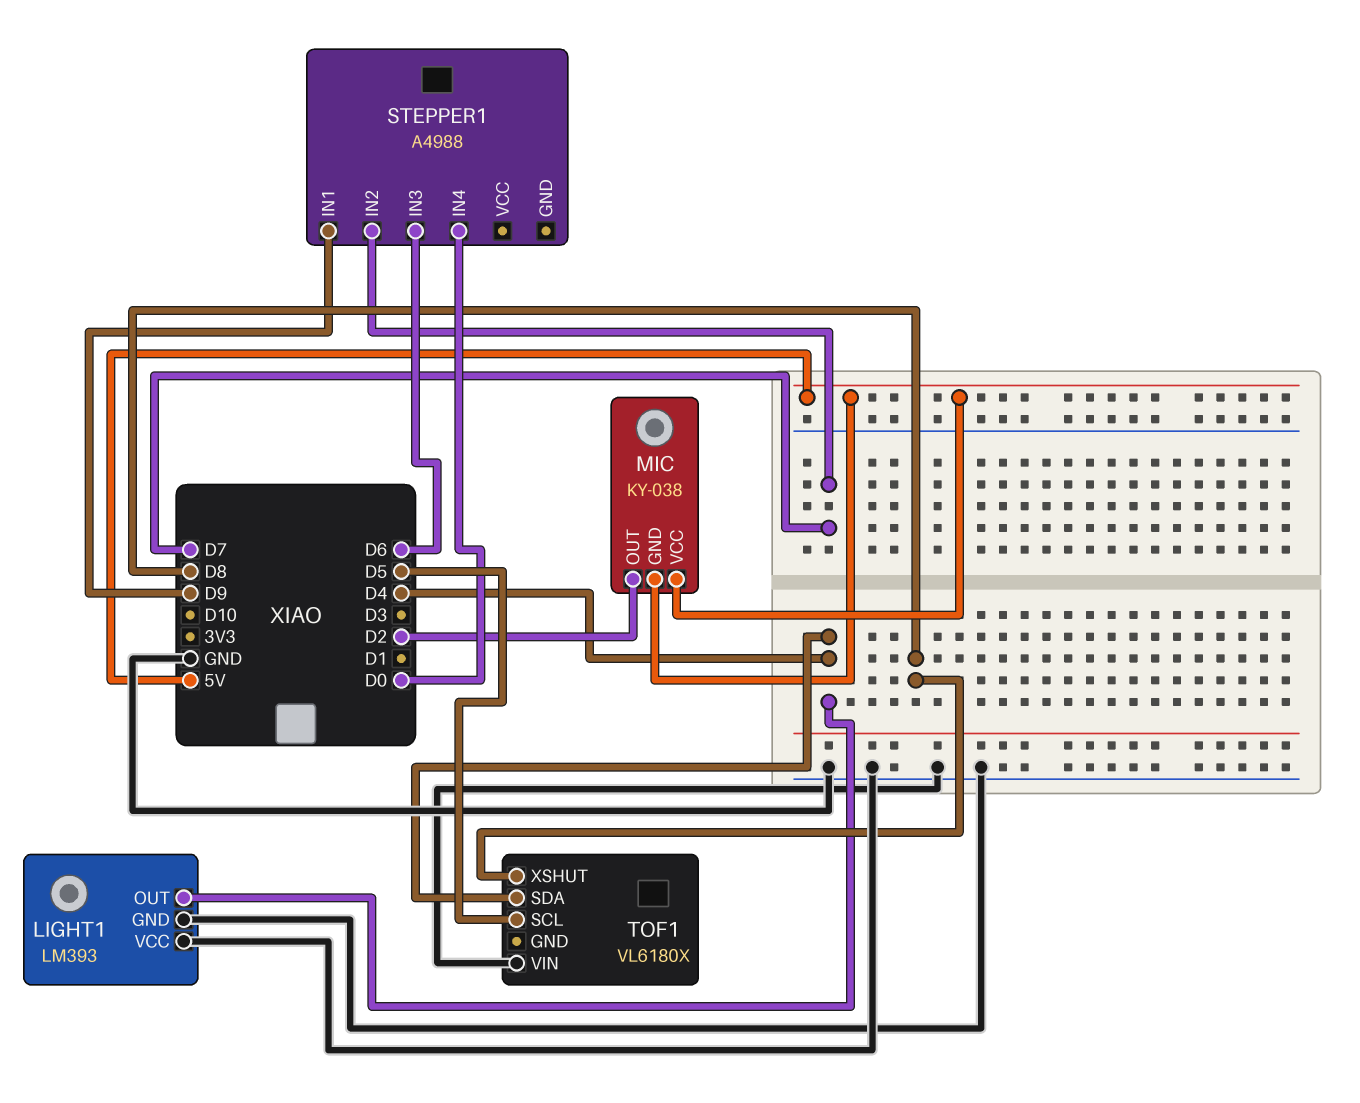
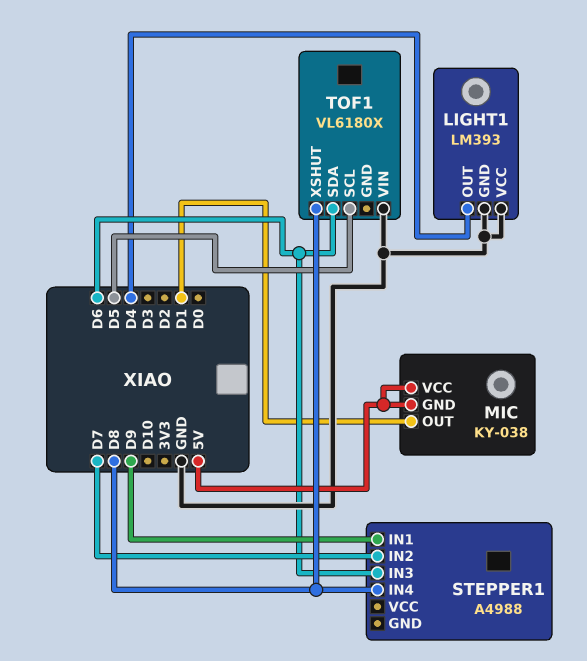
MIC pin OUT: D2 -> D1
STEPPER1 pin IN4: D0 -> D8
TOF1 pin SDA: D4 -> D6

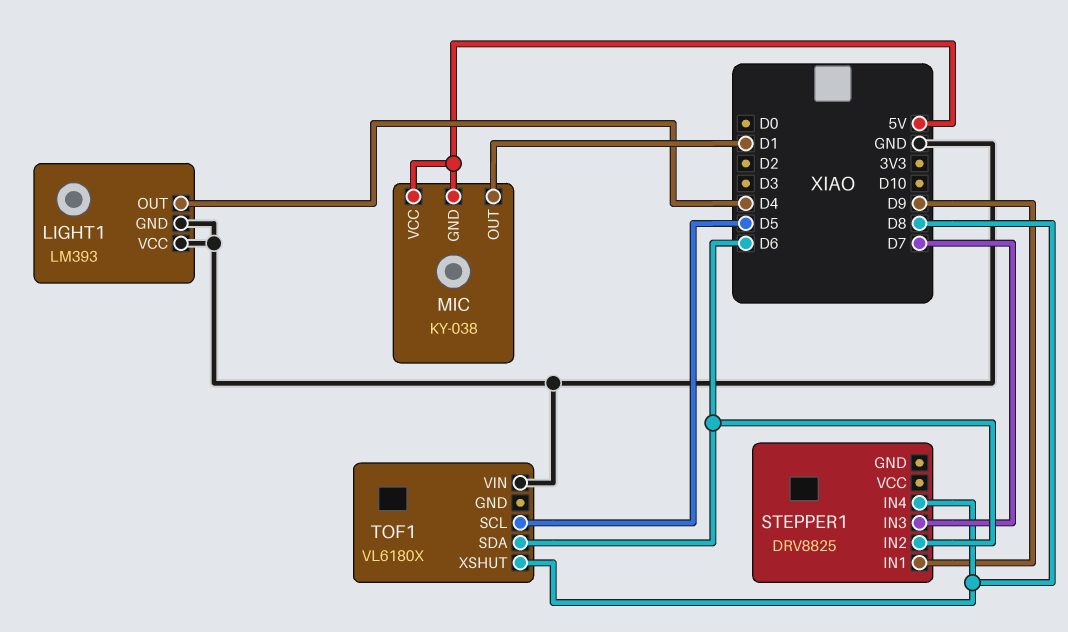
STEPPER1: A4988 -> DRV8825
STEPPER1 pin IN2: D7 -> D6
STEPPER1 pin IN3: D6 -> D7

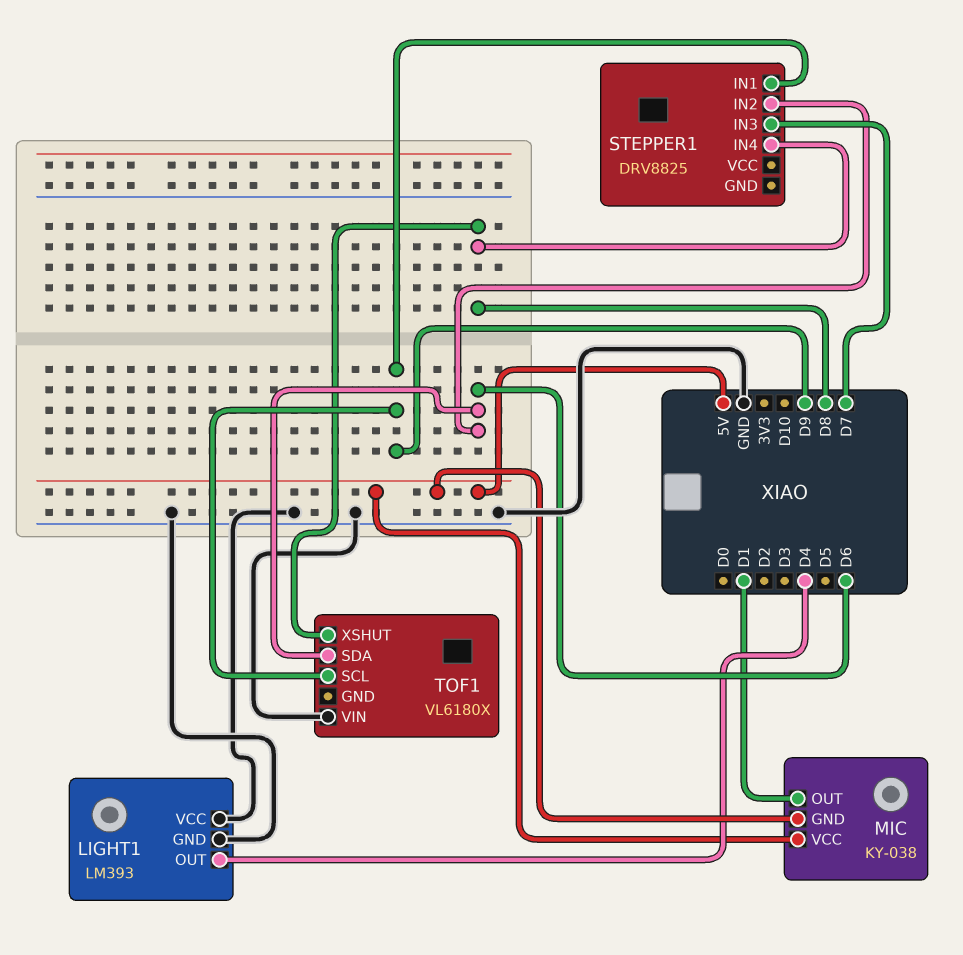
TOF1 pin SCL: D5 -> D9

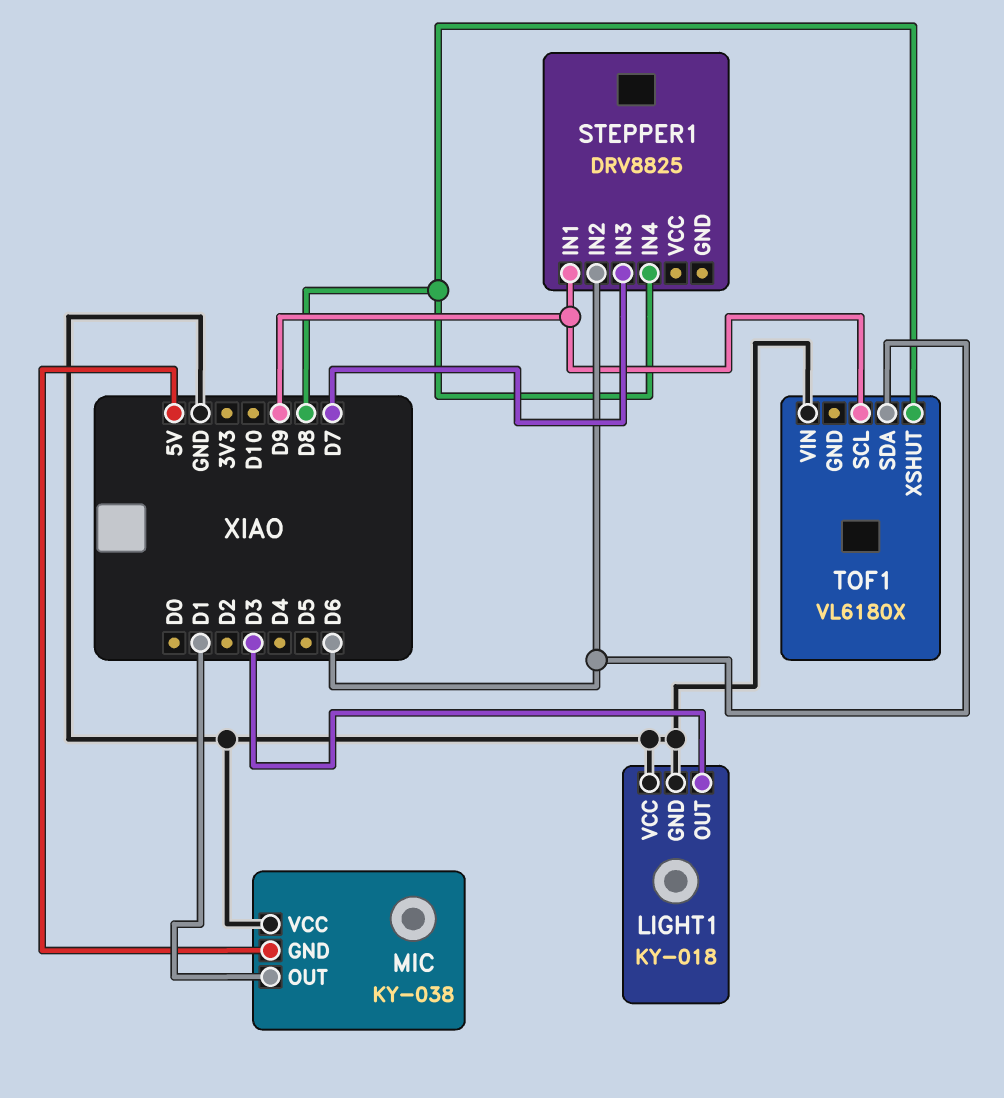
LIGHT1: LM393 -> KY-018
LIGHT1 pin OUT: D4 -> D3
MIC pin VCC: 5V -> GND

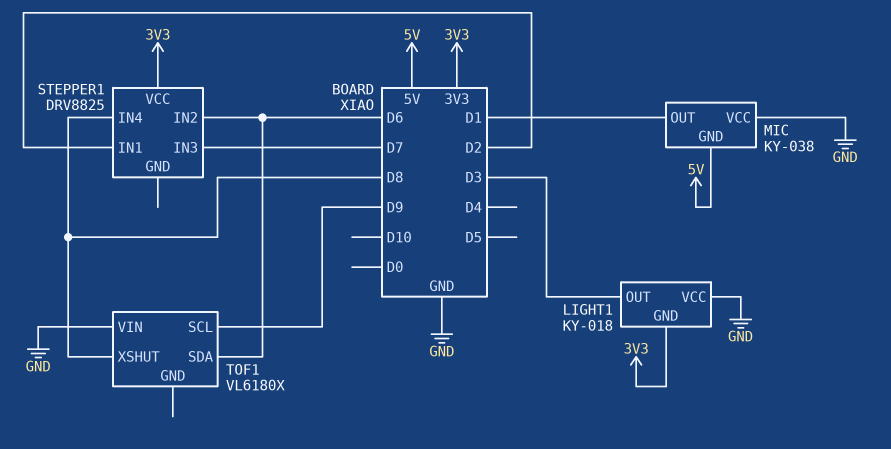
LIGHT1 pin GND: GND -> 3V3
STEPPER1 pin IN1: D9 -> D2
STEPPER1 pin VCC: none -> 3V3

